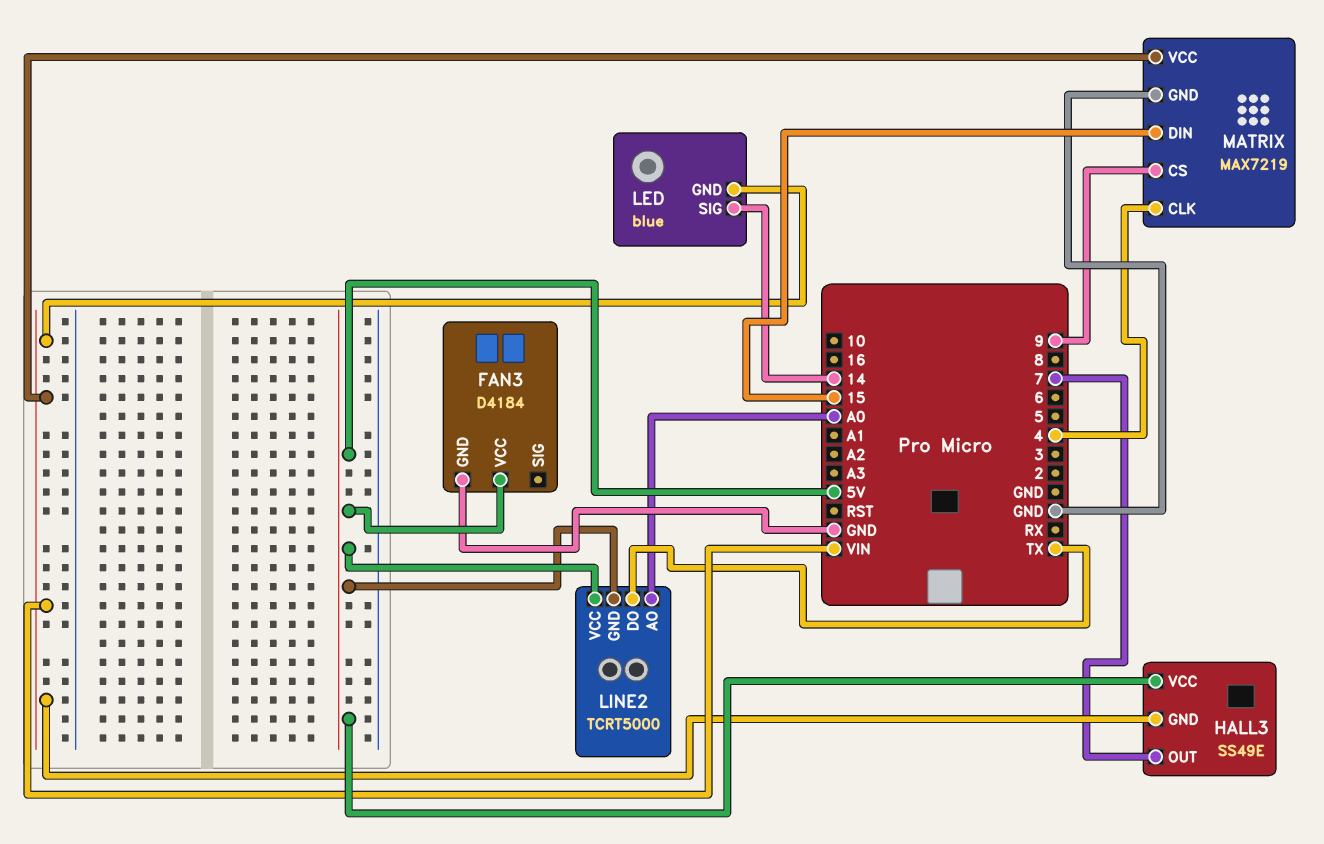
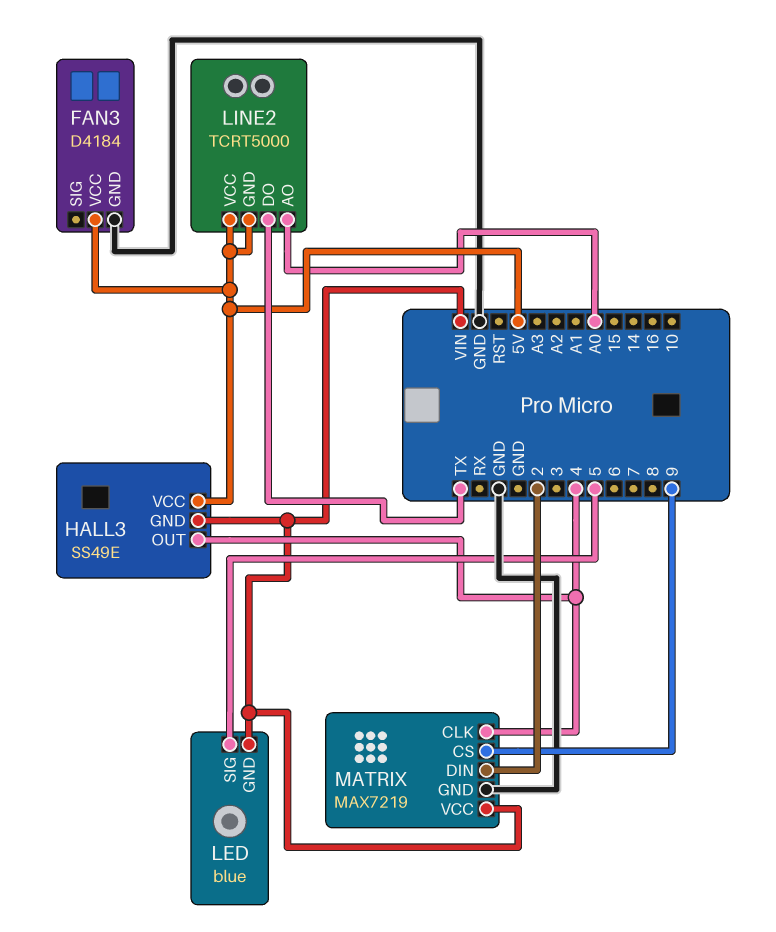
HALL3 pin OUT: 7 -> 4
LED pin SIG: 14 -> 5
MATRIX pin DIN: 15 -> 2

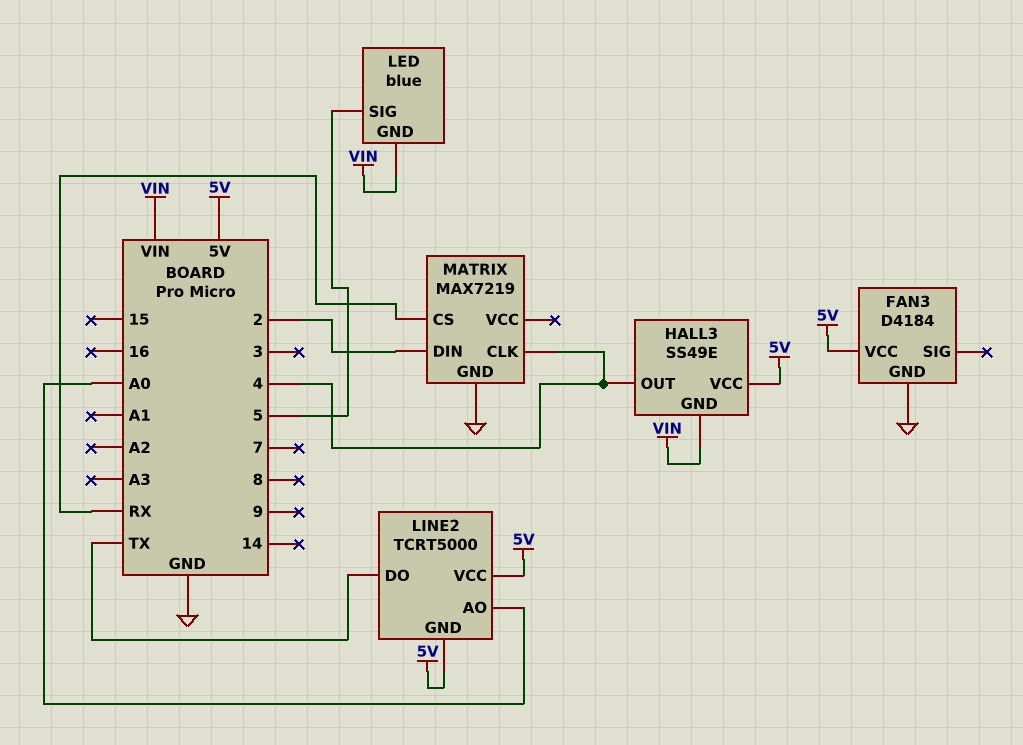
MATRIX pin CS: 9 -> RX
MATRIX pin VCC: VIN -> none

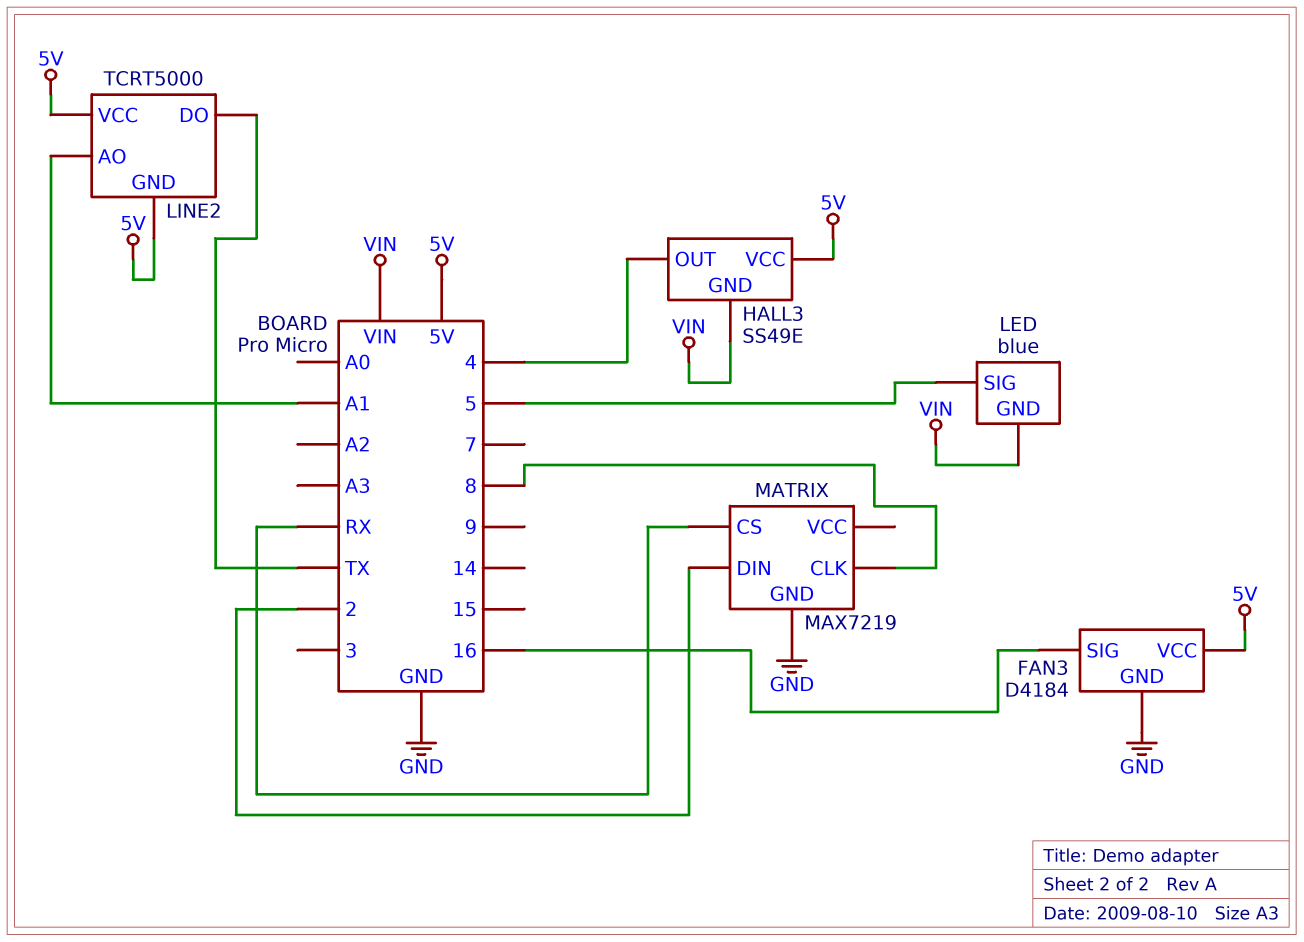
FAN3 pin SIG: none -> 16
LINE2 pin AO: A0 -> A1
MATRIX pin CLK: 4 -> 8

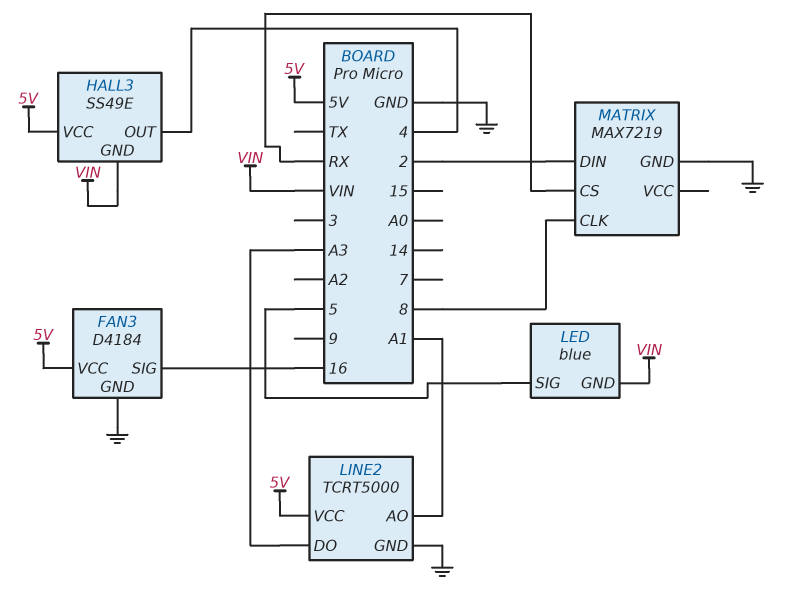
LINE2 pin DO: TX -> A3
LINE2 pin GND: 5V -> GND

